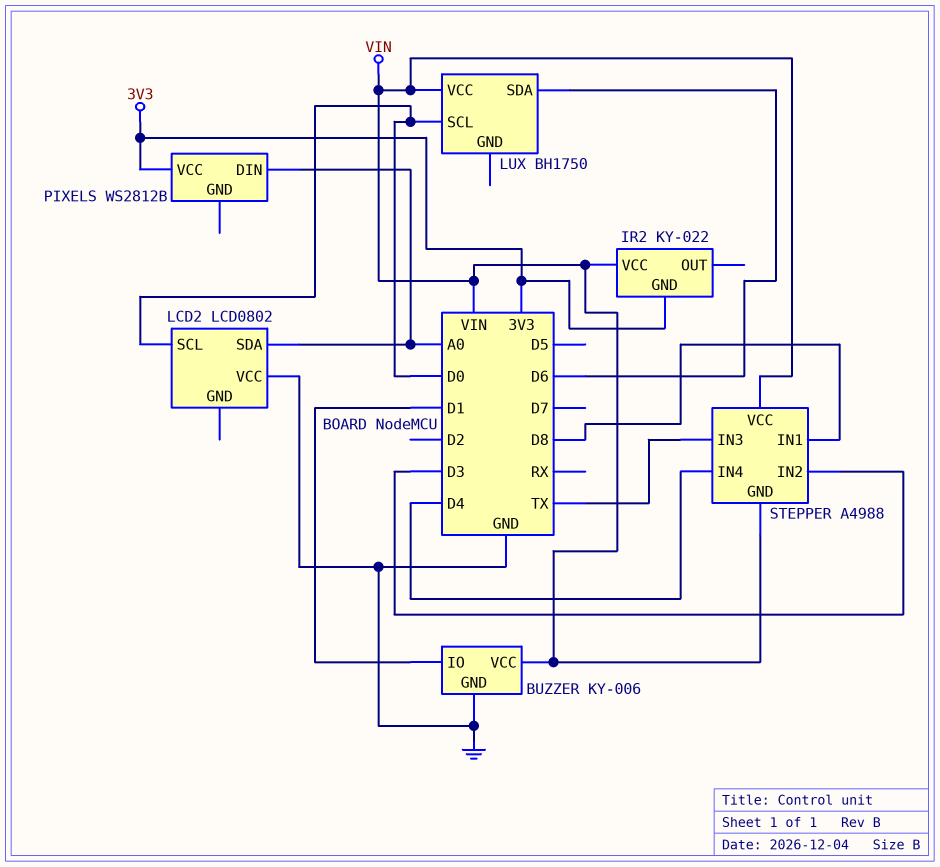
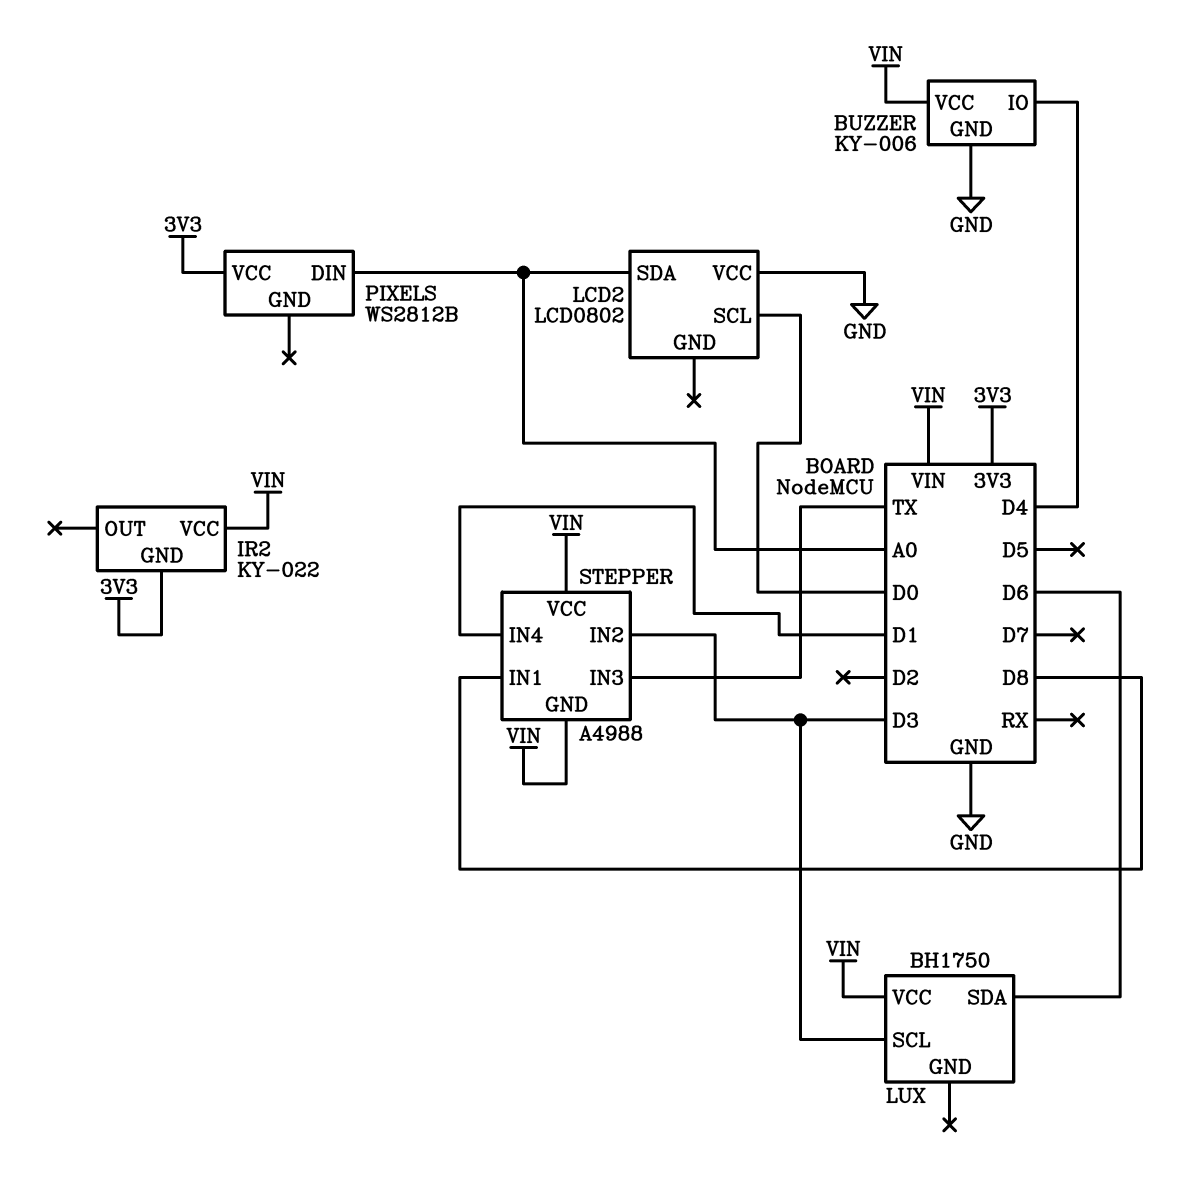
BUZZER pin IO: D1 -> D4
LUX pin SCL: D0 -> D3
STEPPER pin IN4: D4 -> D1

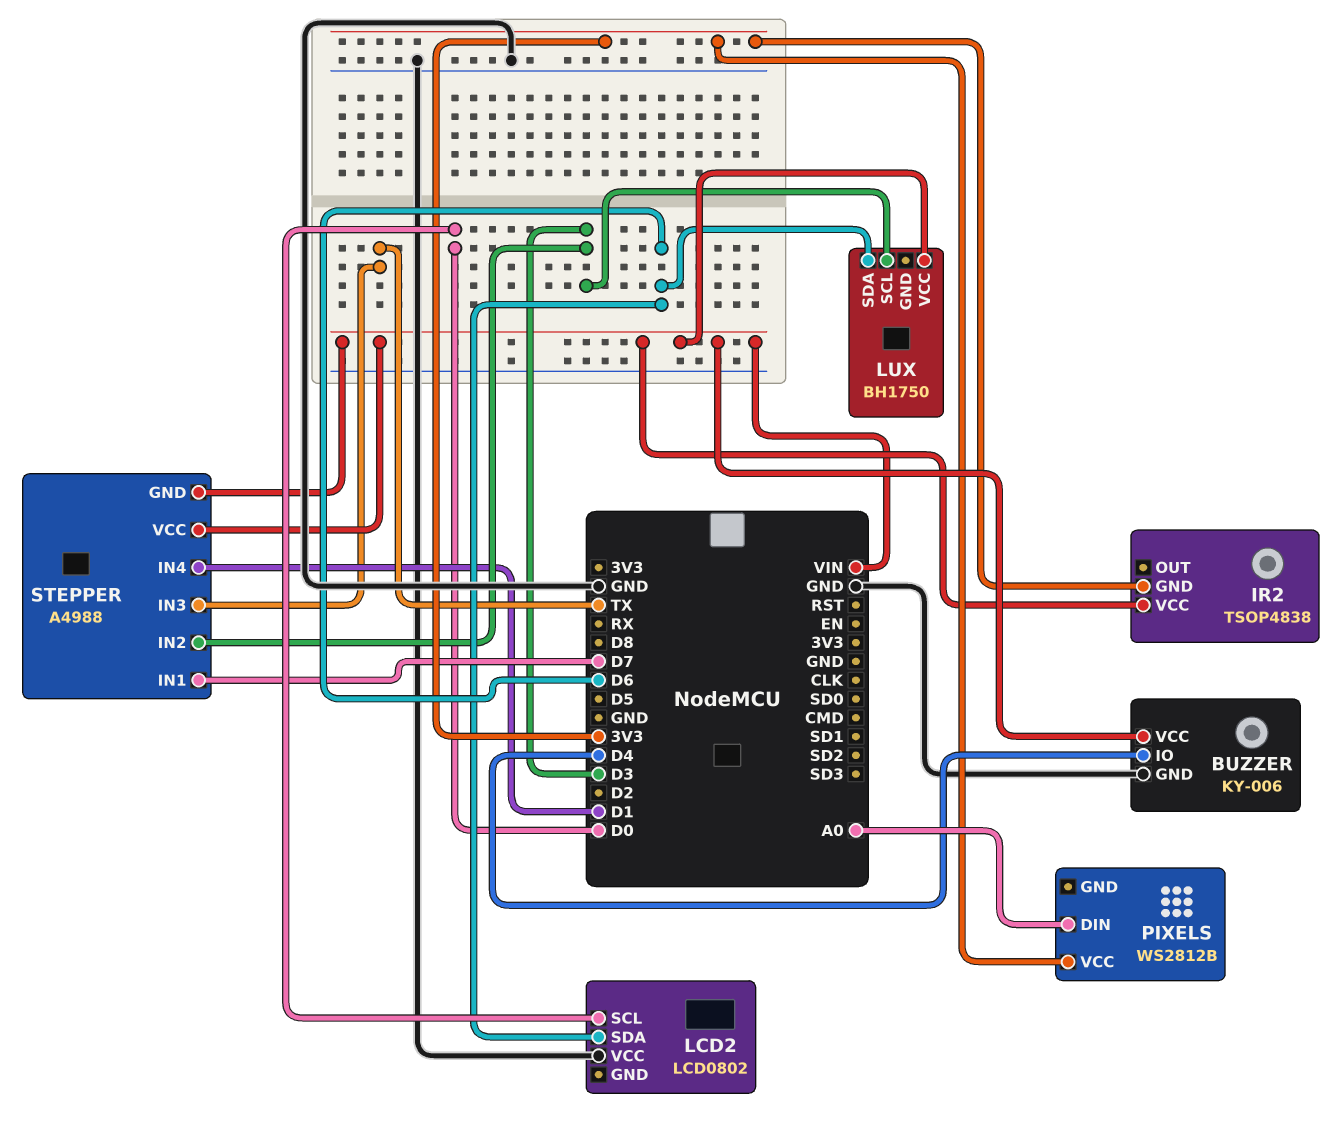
IR2: KY-022 -> TSOP4838
LCD2 pin SDA: A0 -> D6
STEPPER pin IN1: D8 -> D7

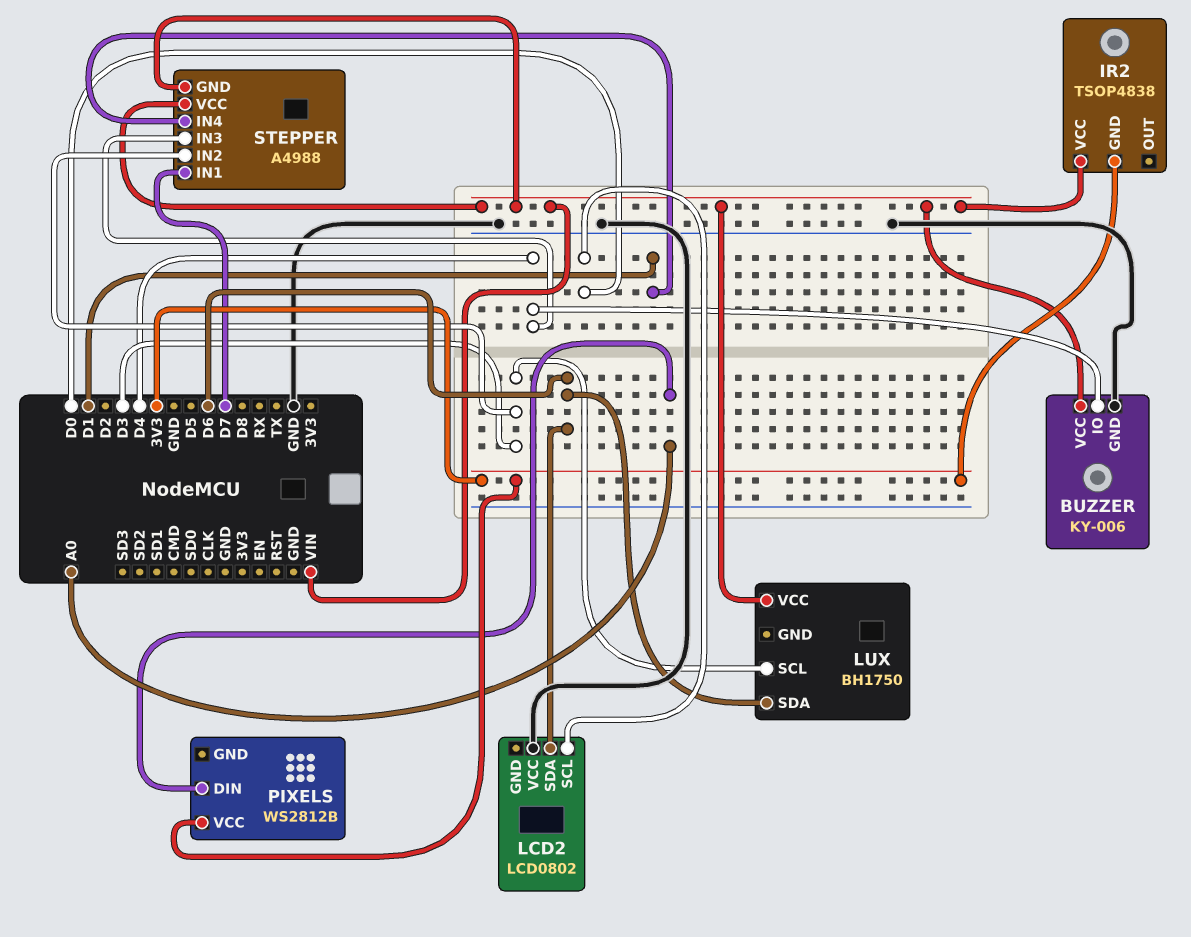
STEPPER pin IN3: TX -> D4

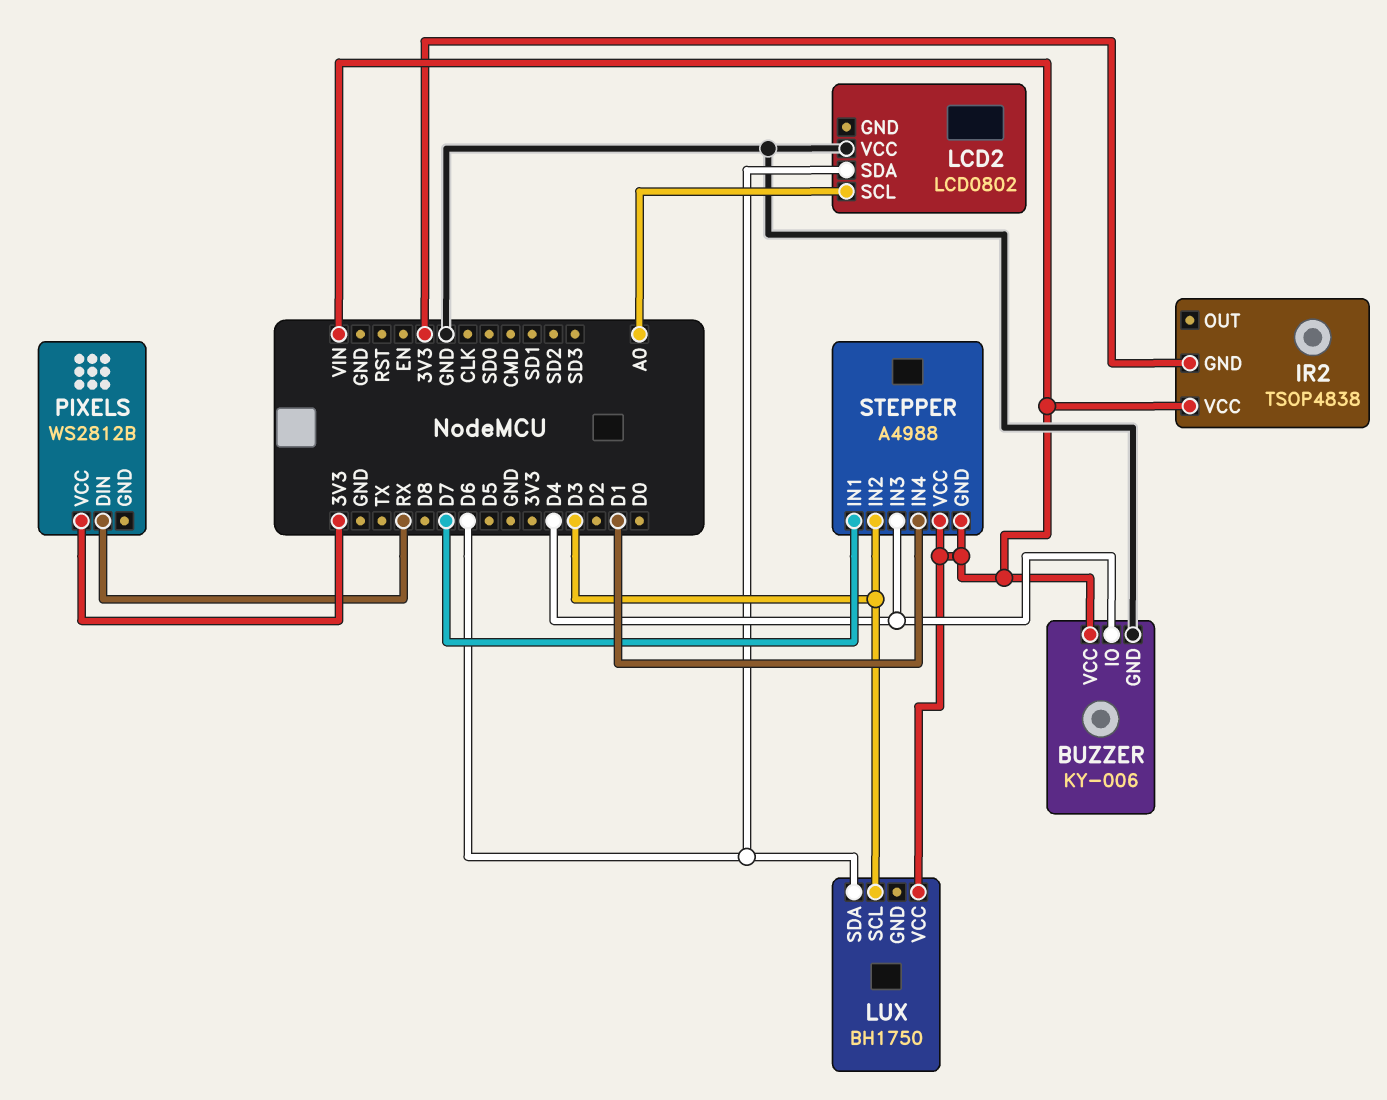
LCD2 pin SCL: D0 -> A0
PIXELS pin DIN: A0 -> RX

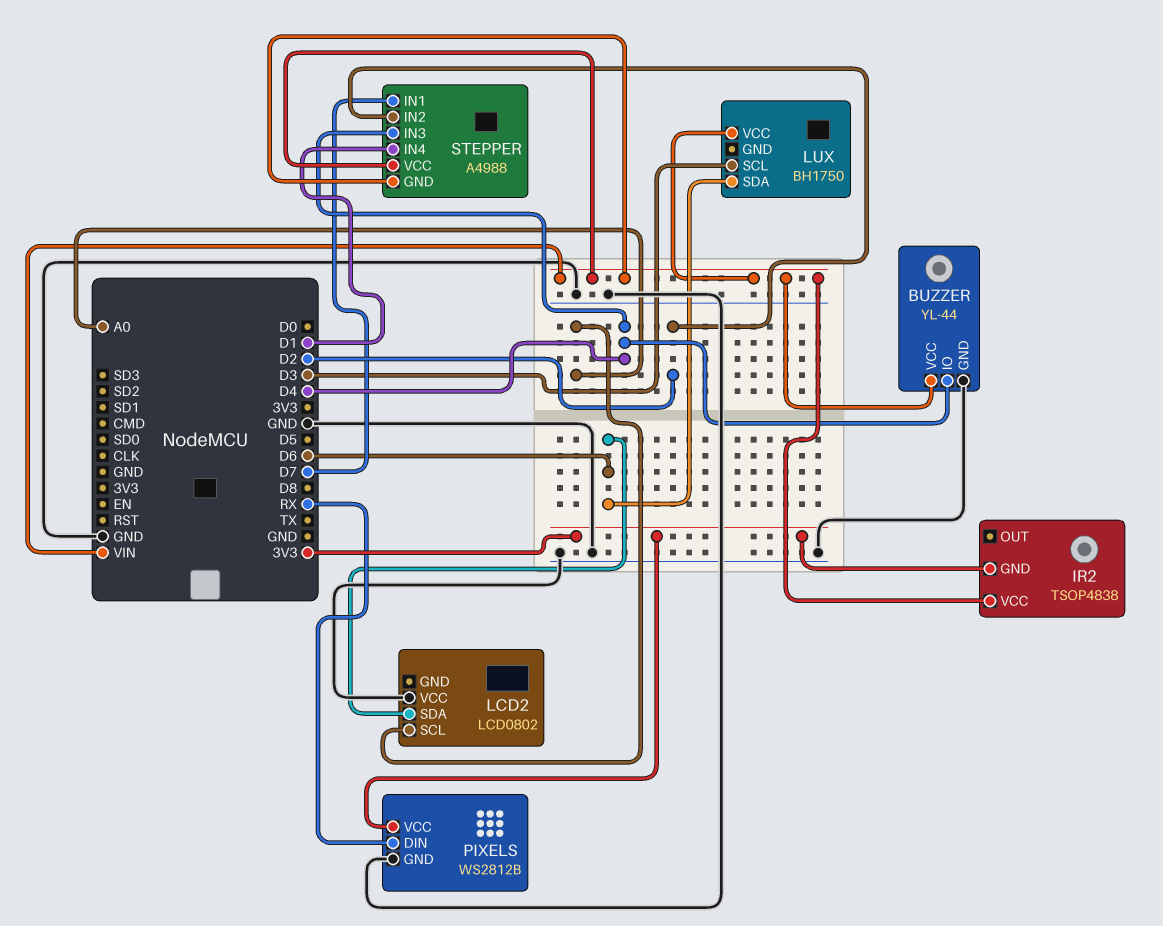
BUZZER: KY-006 -> YL-44
PIXELS pin GND: none -> GND
STEPPER pin IN2: D3 -> D2

